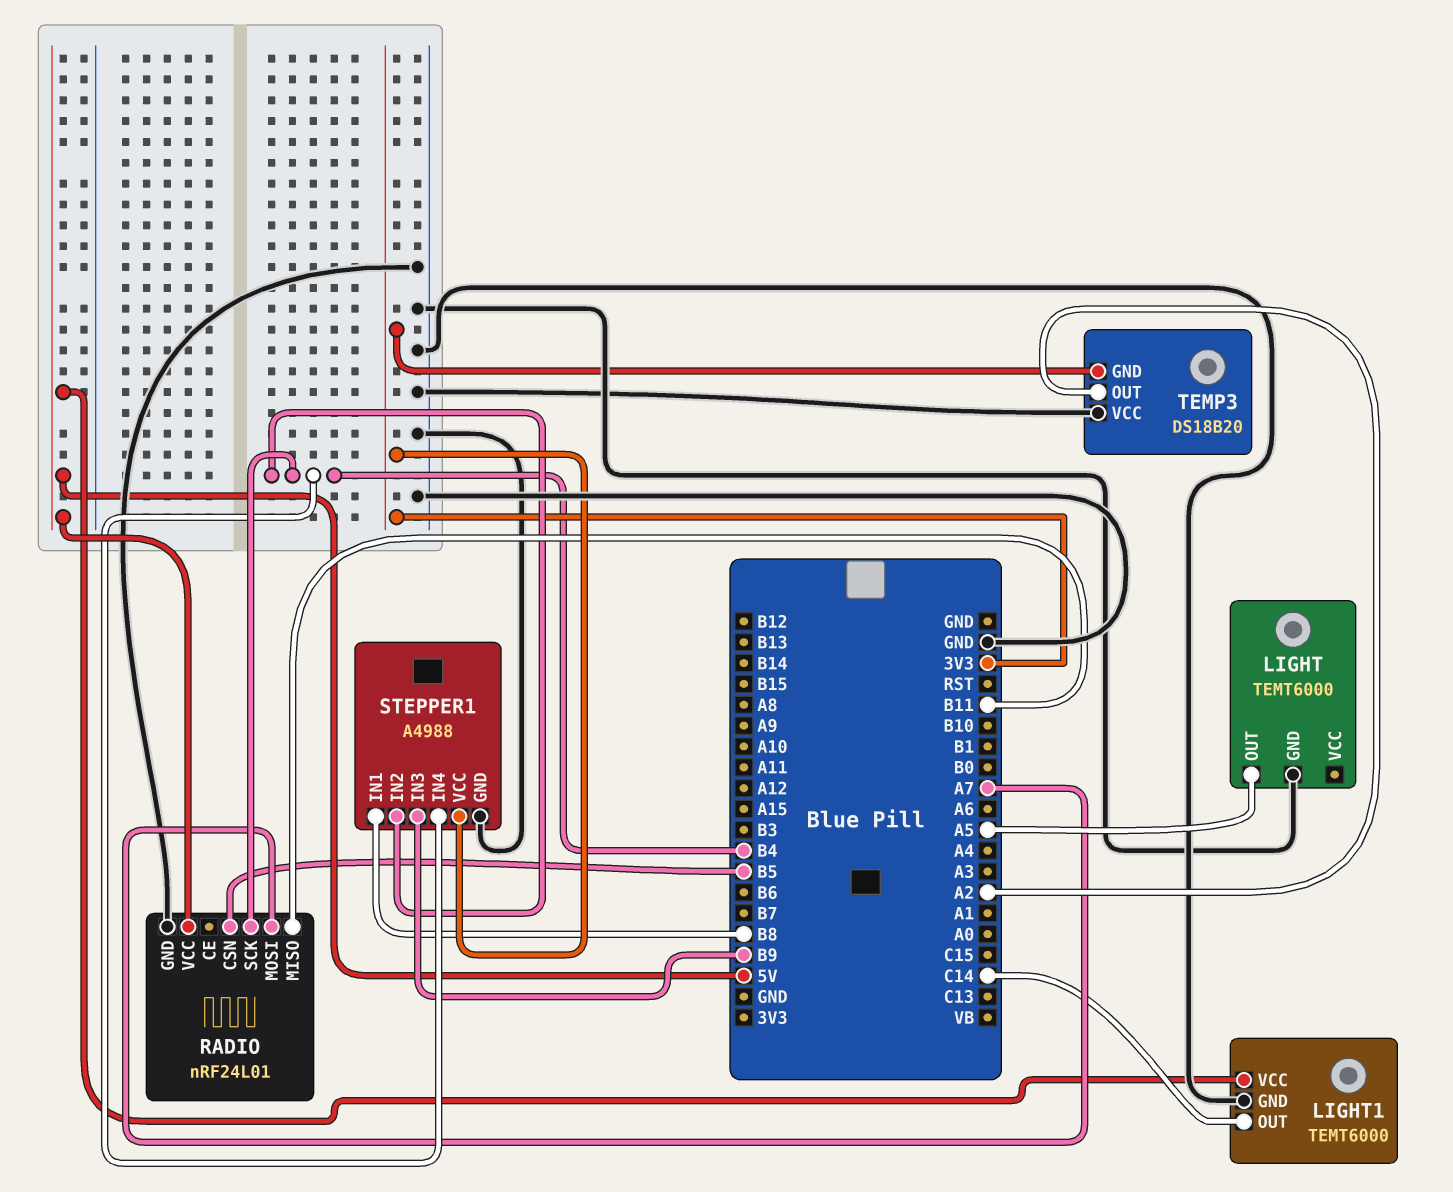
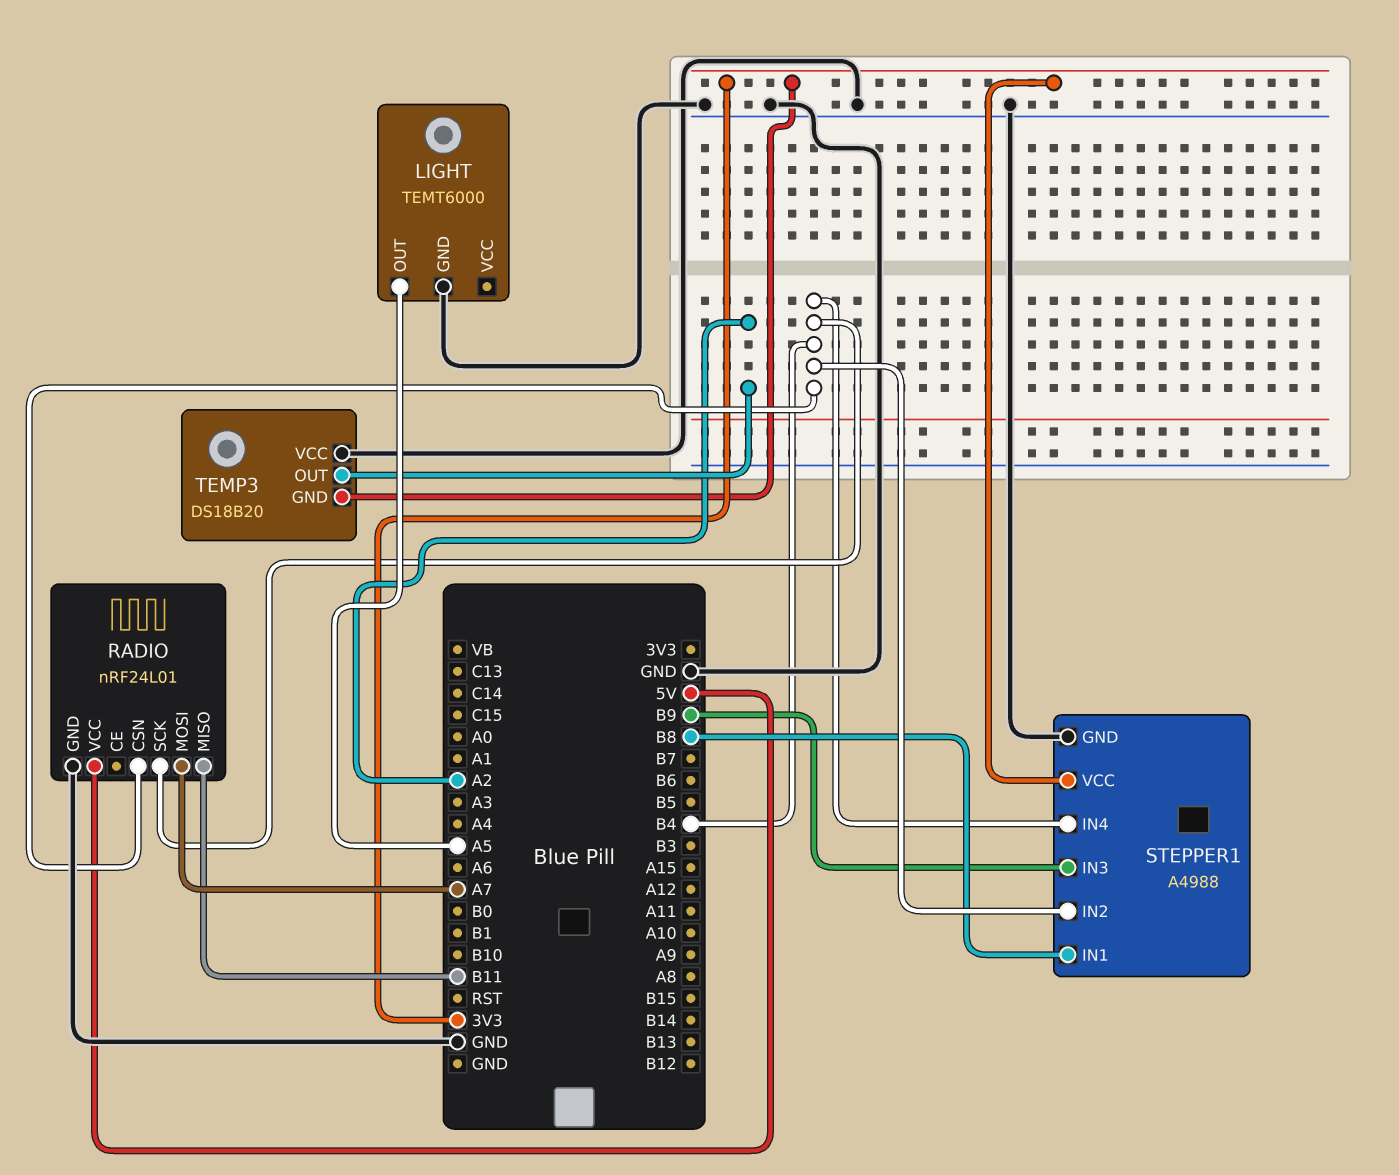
LIGHT1: TEMT6000 -> none
LIGHT1 pin GND: GND -> none
LIGHT1 pin OUT: C14 -> none
LIGHT1 pin VCC: 5V -> none
RADIO pin CSN: B5 -> B4

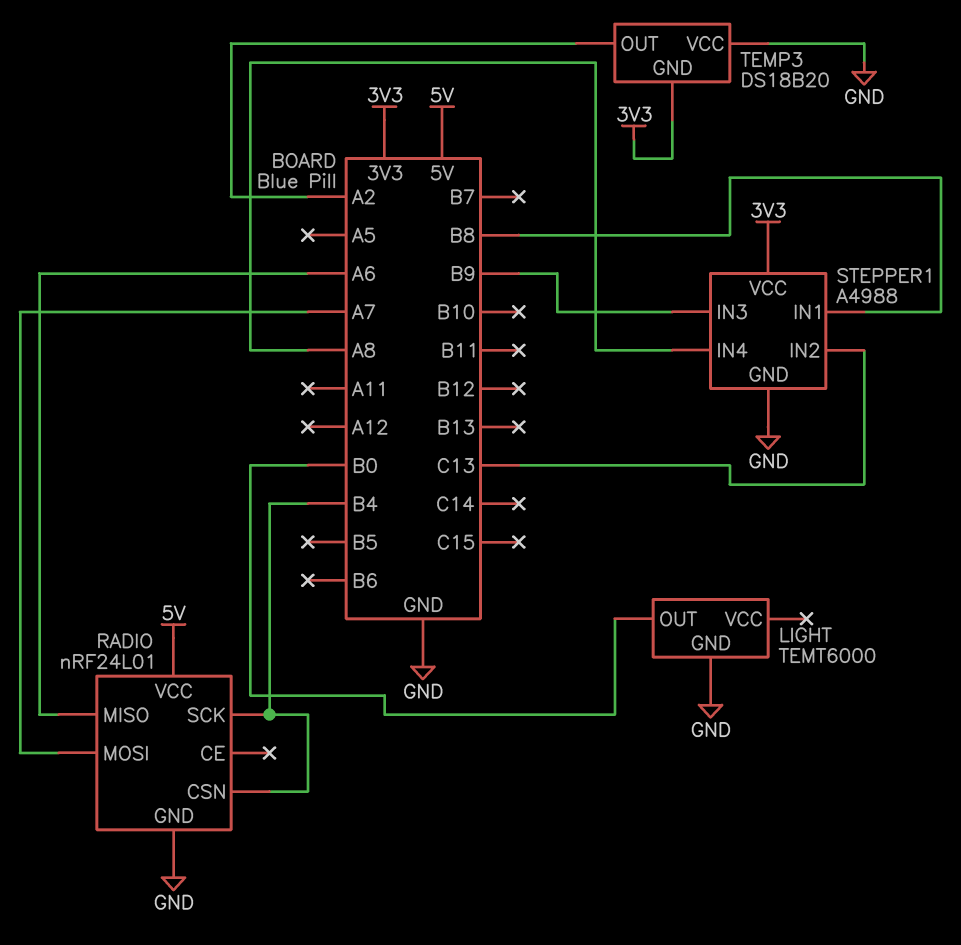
LIGHT pin OUT: A5 -> B0
RADIO pin MISO: B11 -> A6
STEPPER1 pin IN2: B4 -> C13
STEPPER1 pin IN4: B4 -> A8

